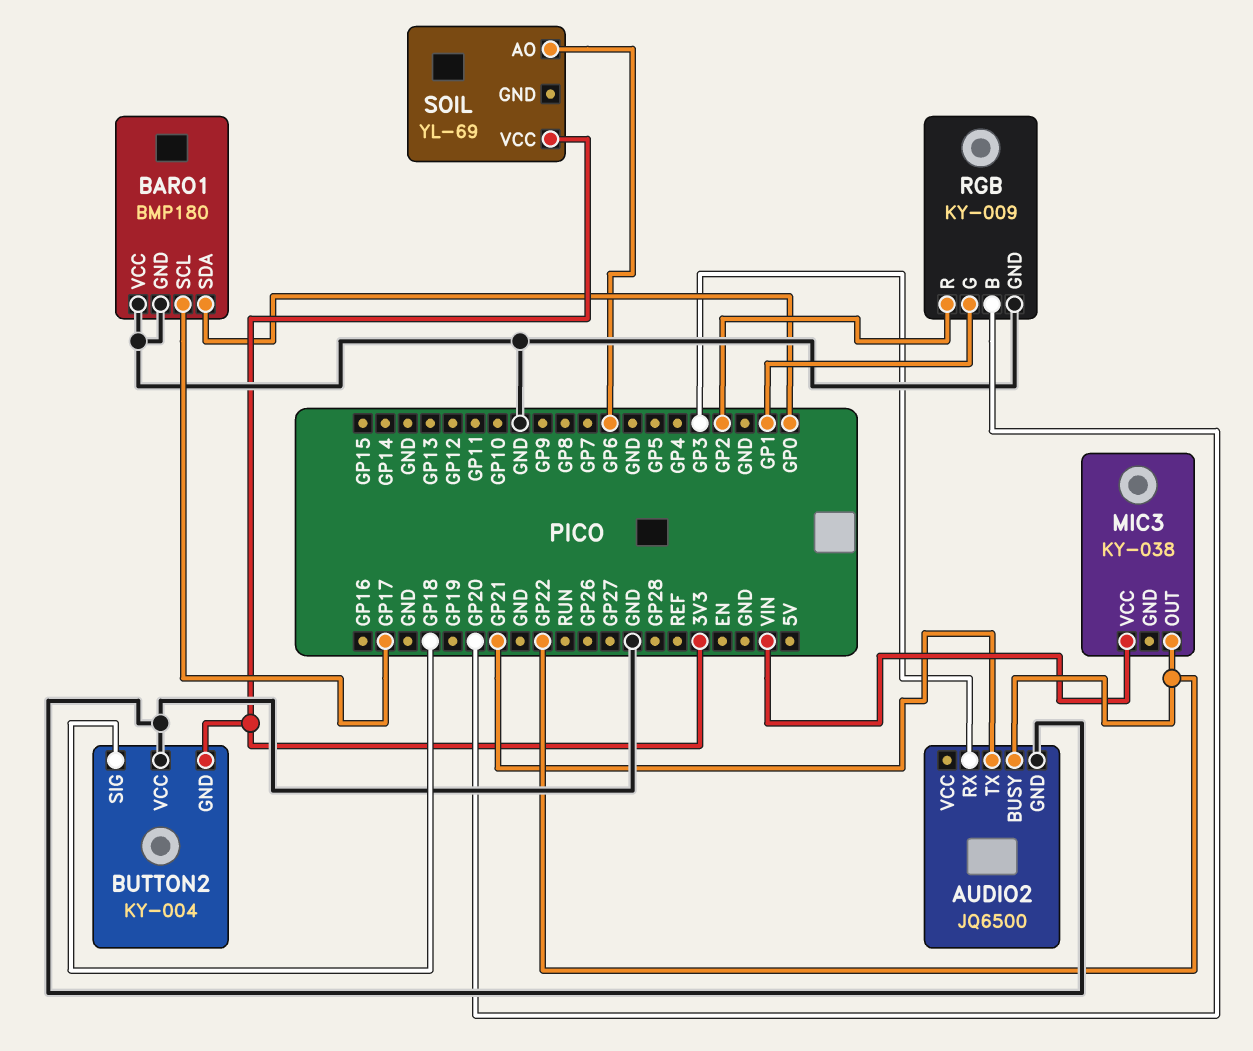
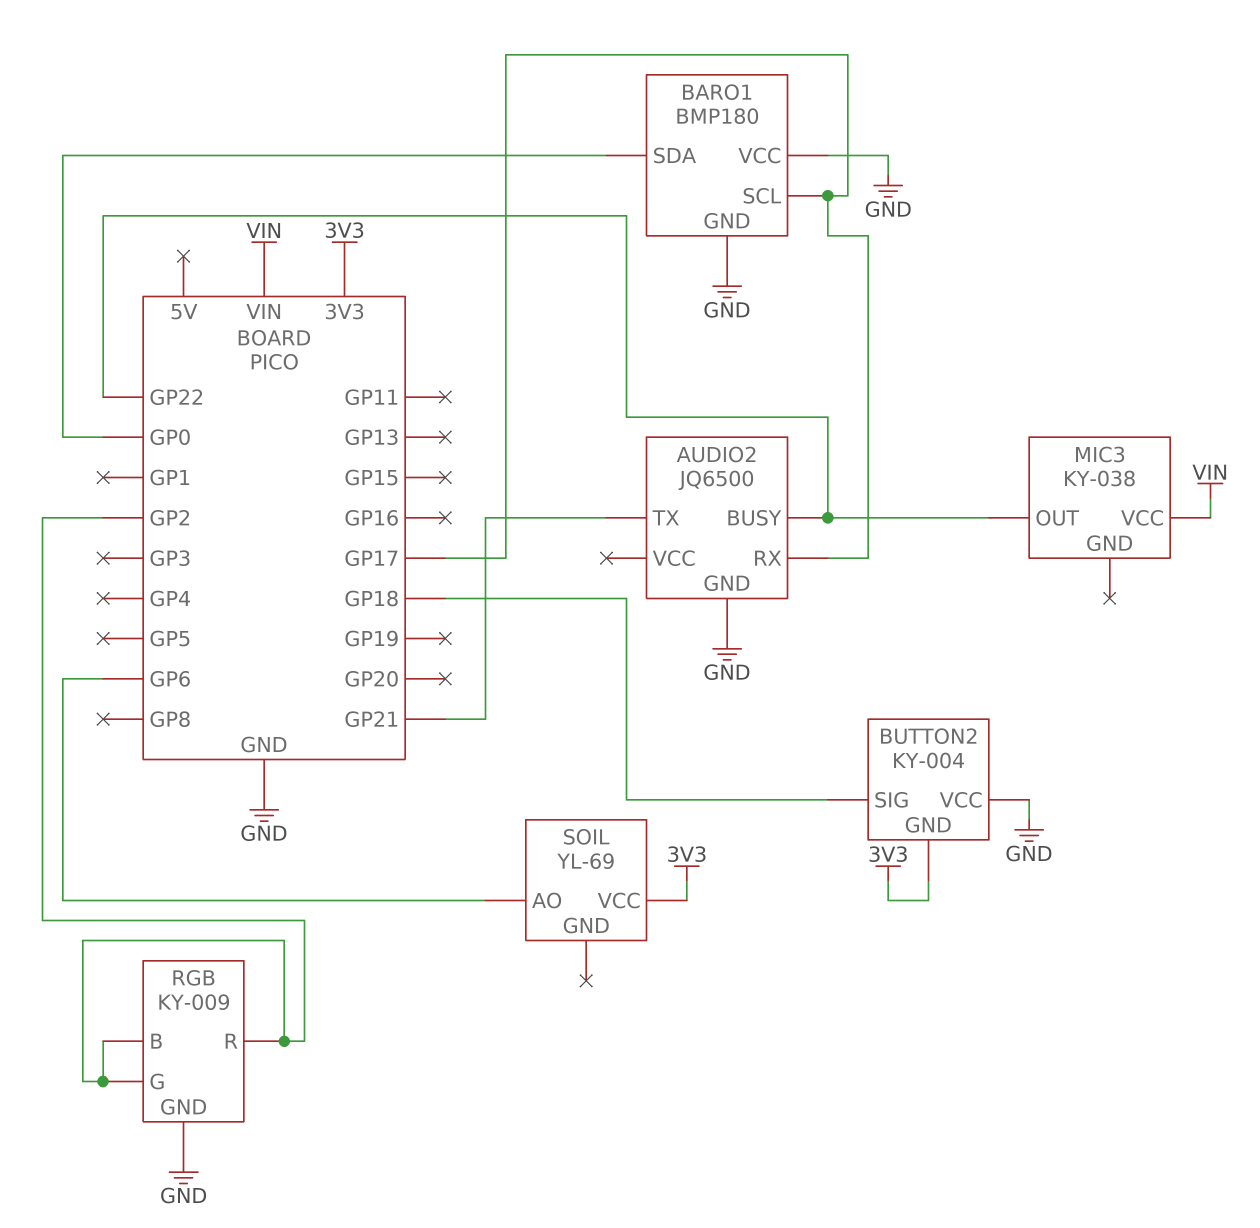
AUDIO2 pin RX: GP3 -> GP17
RGB pin B: GP20 -> GP2
RGB pin G: GP1 -> GP2

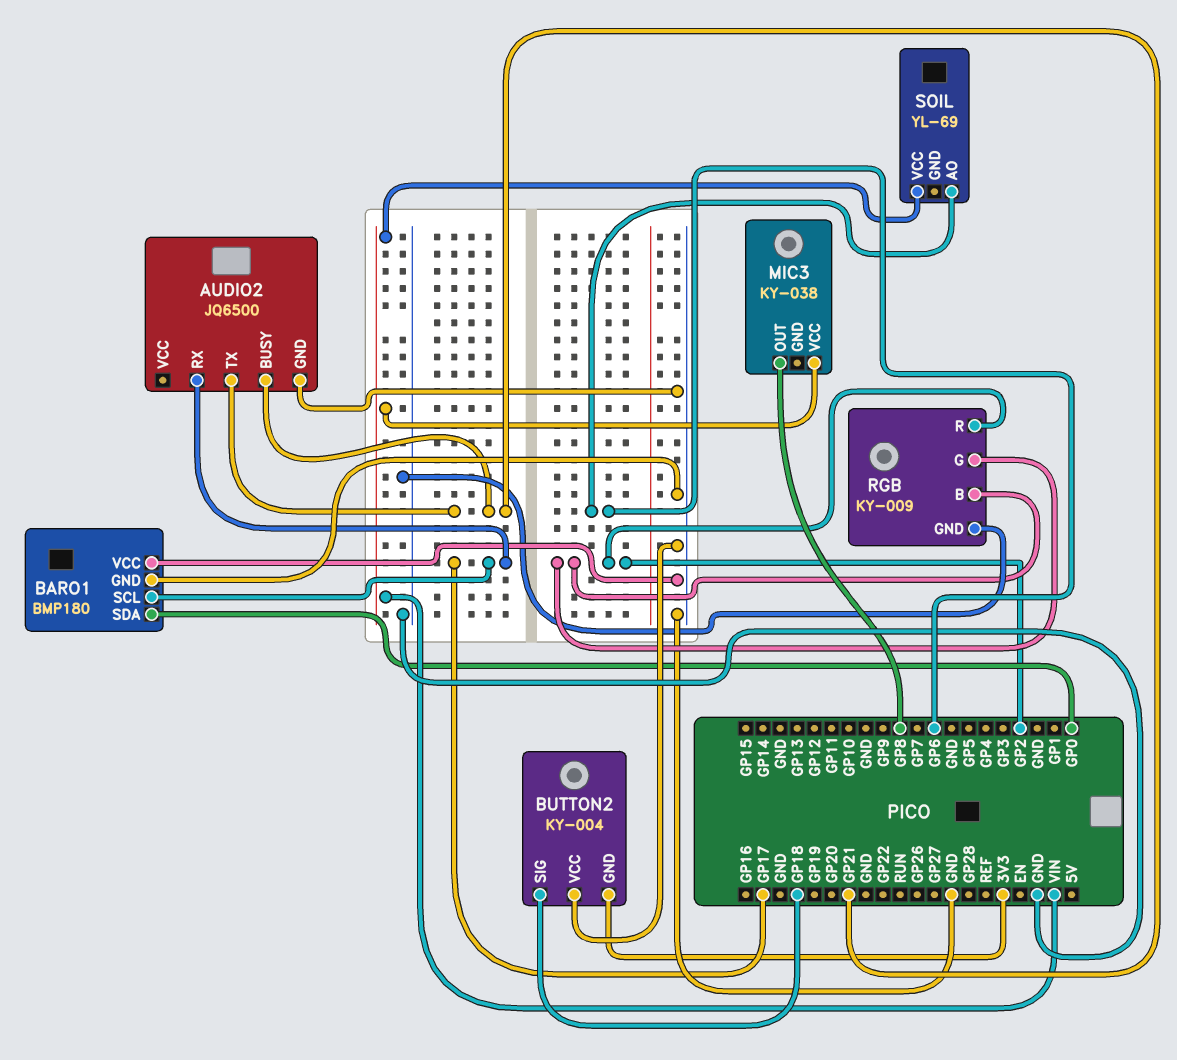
AUDIO2 pin BUSY: GP22 -> GP21
MIC3 pin OUT: GP22 -> GP8
SOIL pin VCC: 3V3 -> VIN

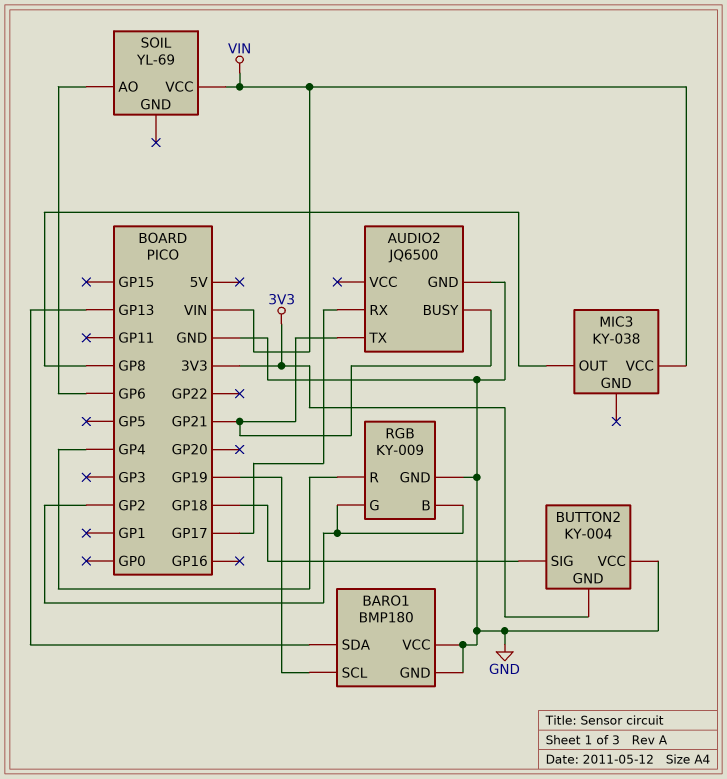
BARO1 pin SCL: GP17 -> GP19
BARO1 pin SDA: GP0 -> GP13
RGB pin R: GP2 -> GP4

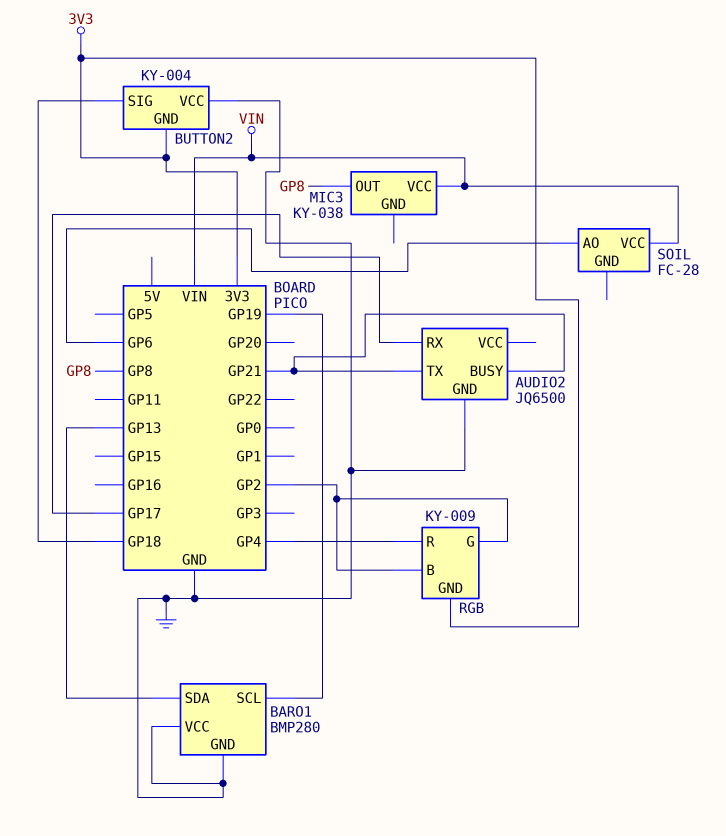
BARO1: BMP180 -> BMP280
RGB pin GND: GND -> 3V3
SOIL: YL-69 -> FC-28

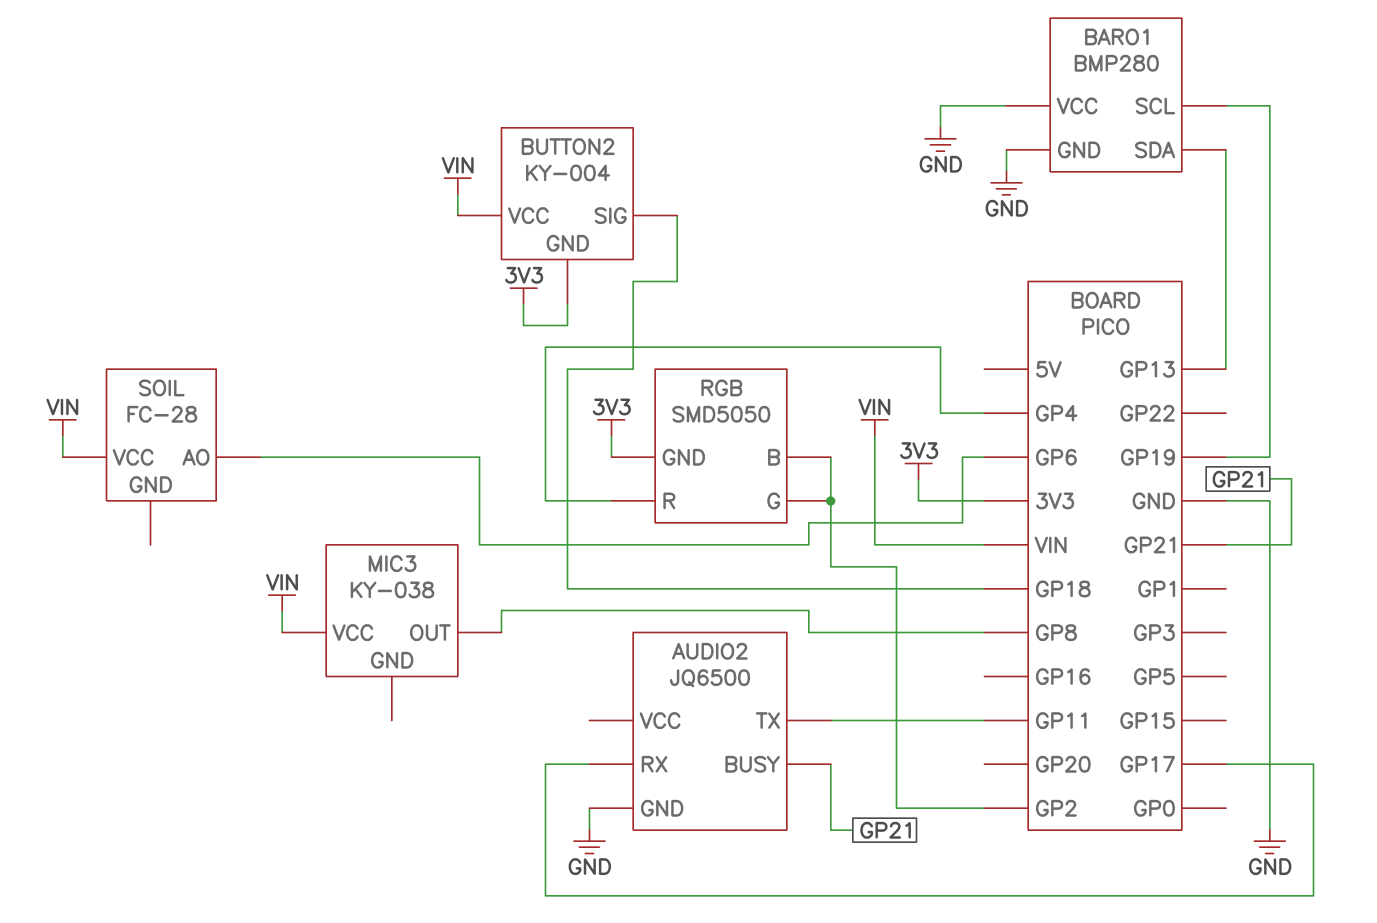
AUDIO2 pin TX: GP21 -> GP11
BUTTON2 pin VCC: GND -> VIN
RGB: KY-009 -> SMD5050

